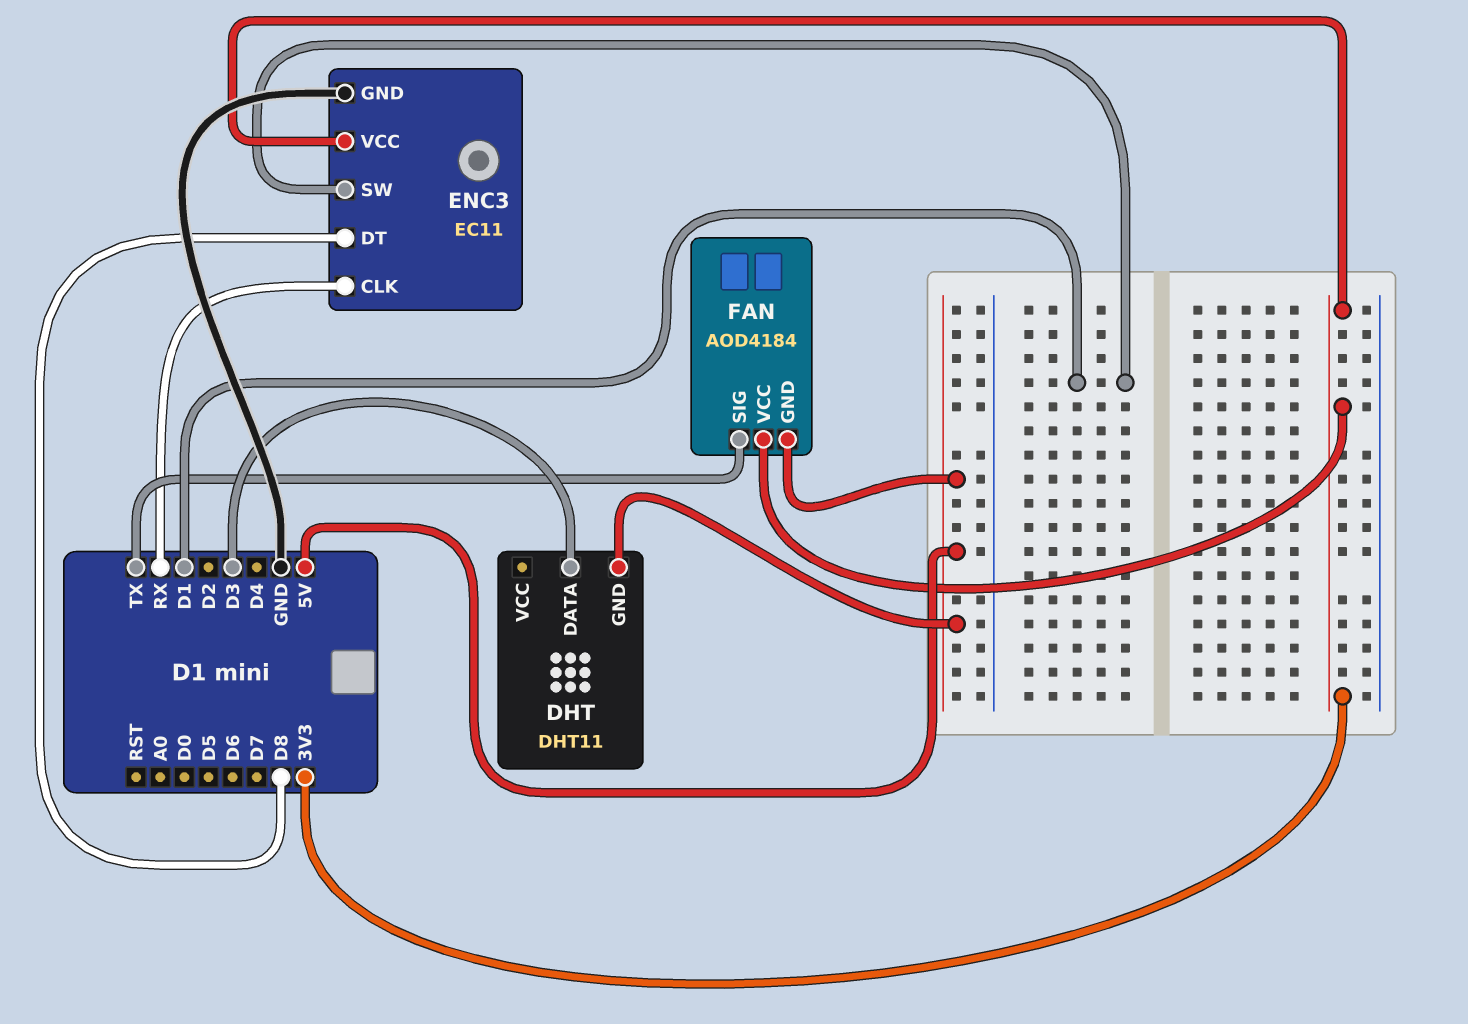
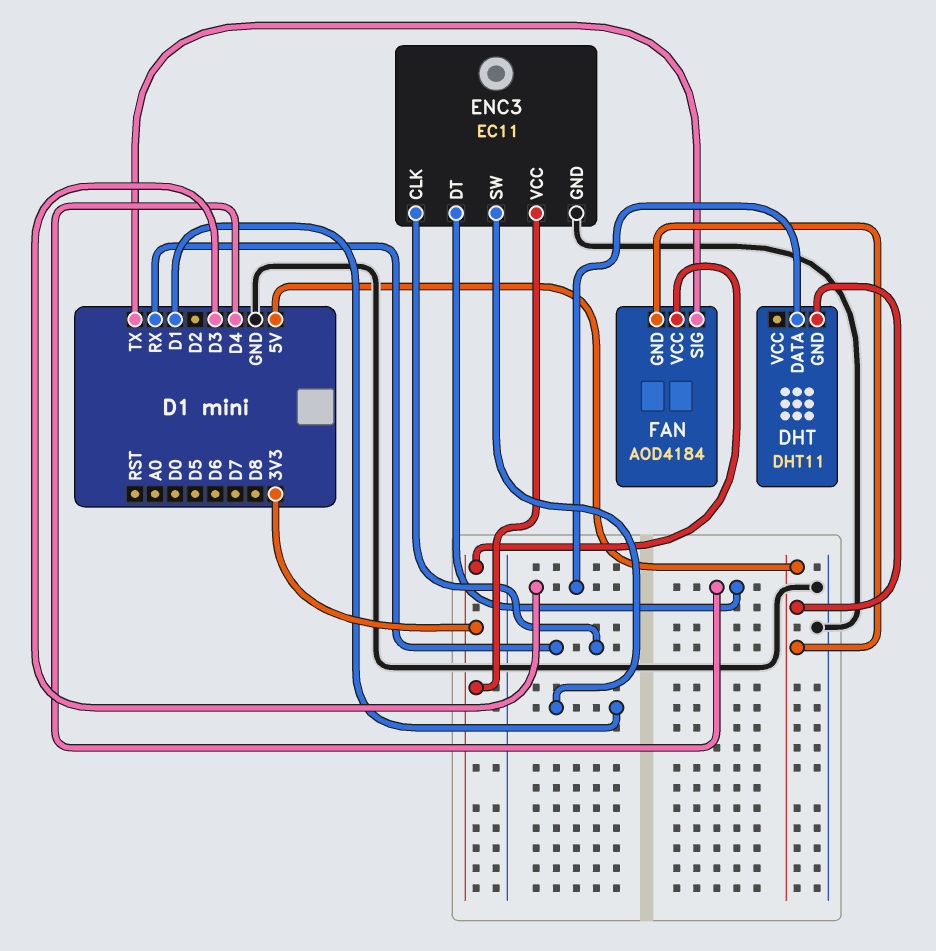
ENC3 pin DT: D8 -> D4

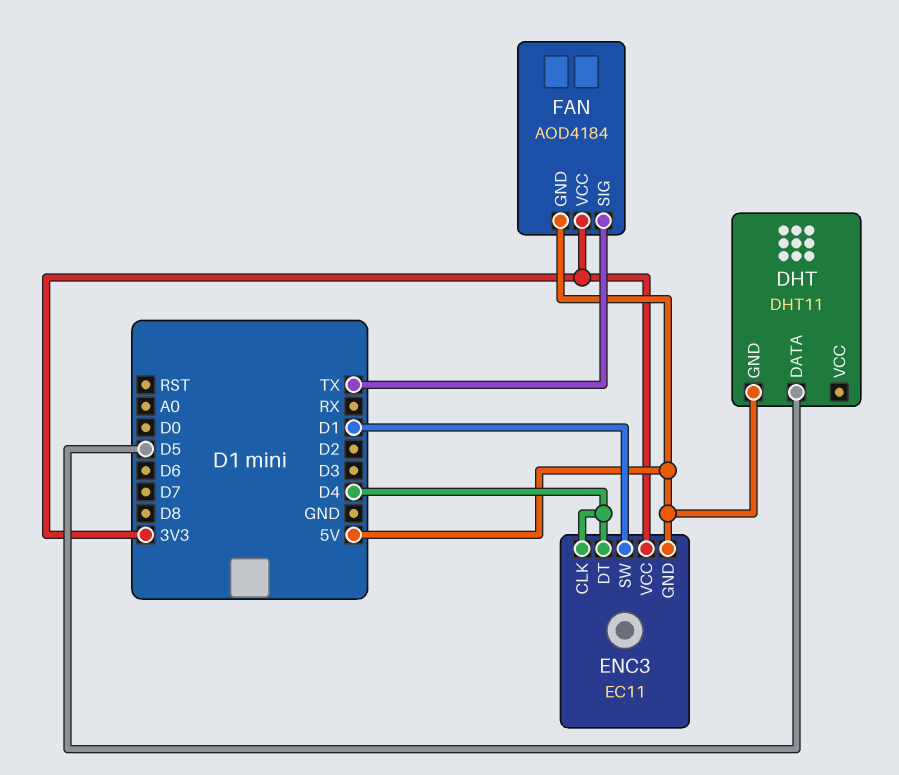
DHT pin DATA: D3 -> D5
ENC3 pin CLK: RX -> D4
ENC3 pin GND: GND -> 5V

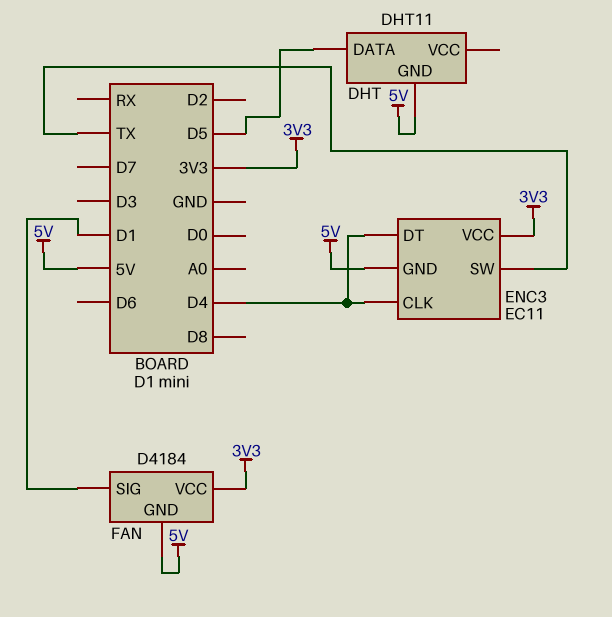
ENC3 pin SW: D1 -> TX
FAN: AOD4184 -> D4184
FAN pin SIG: TX -> D1

